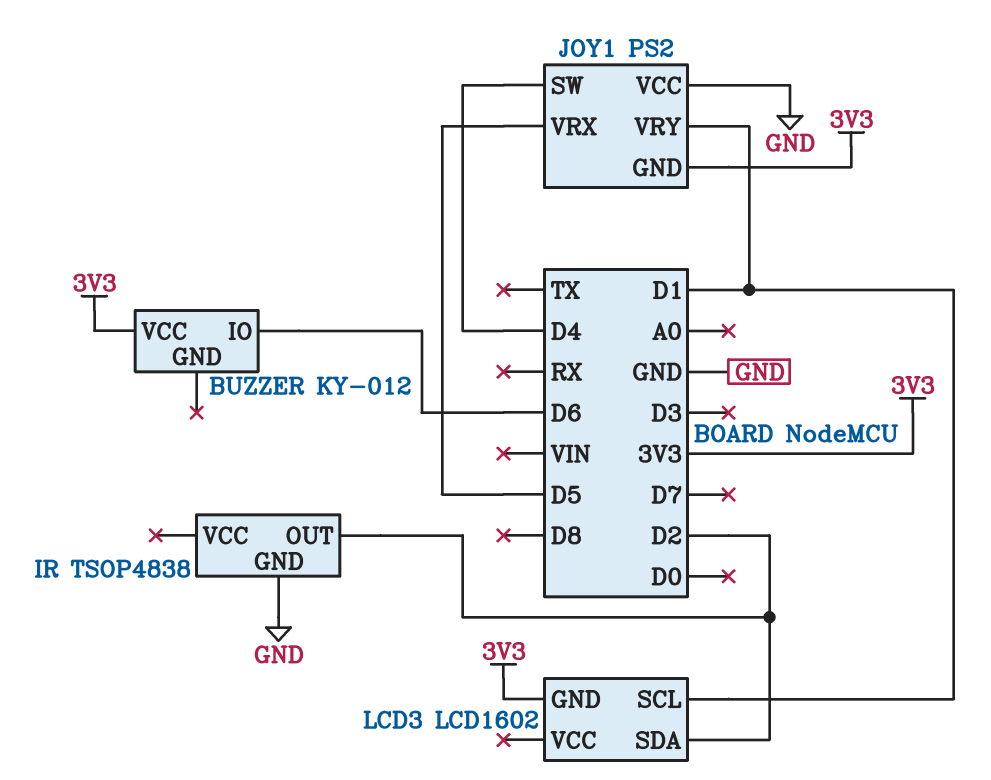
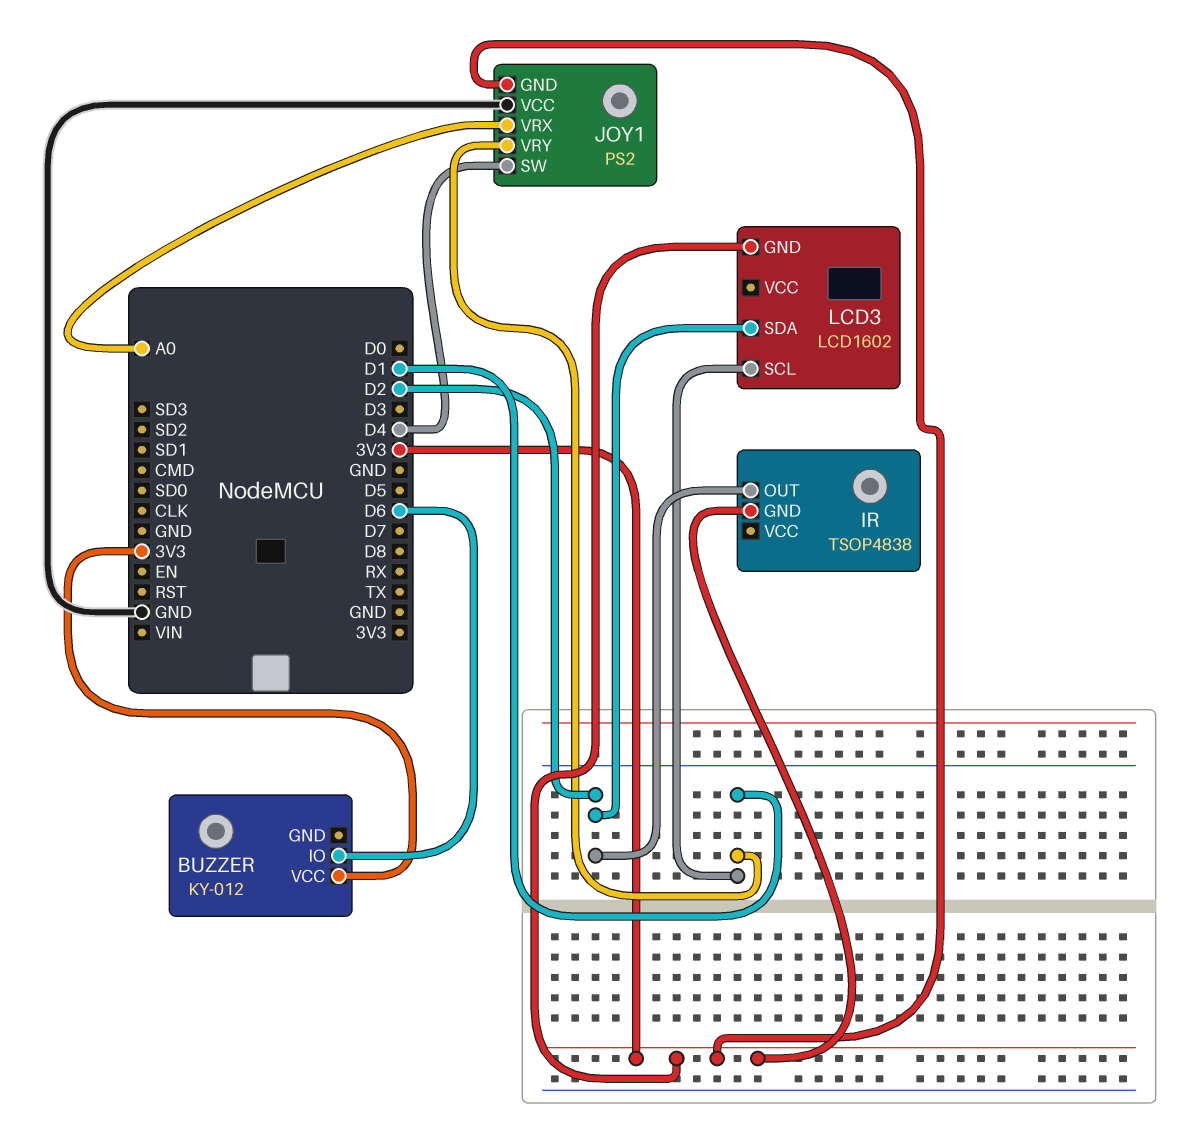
IR pin GND: GND -> 3V3
JOY1 pin VRX: D5 -> A0

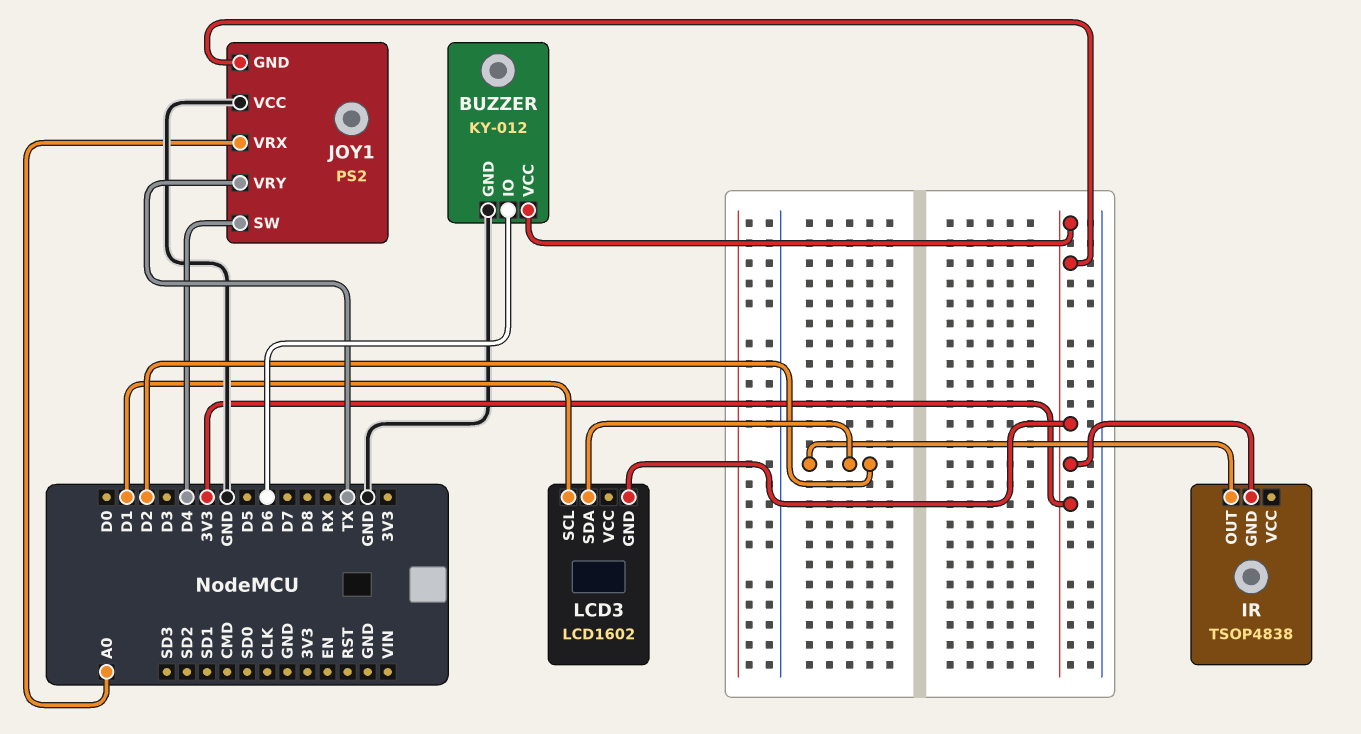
BUZZER pin GND: none -> GND
JOY1 pin VRY: D1 -> TX

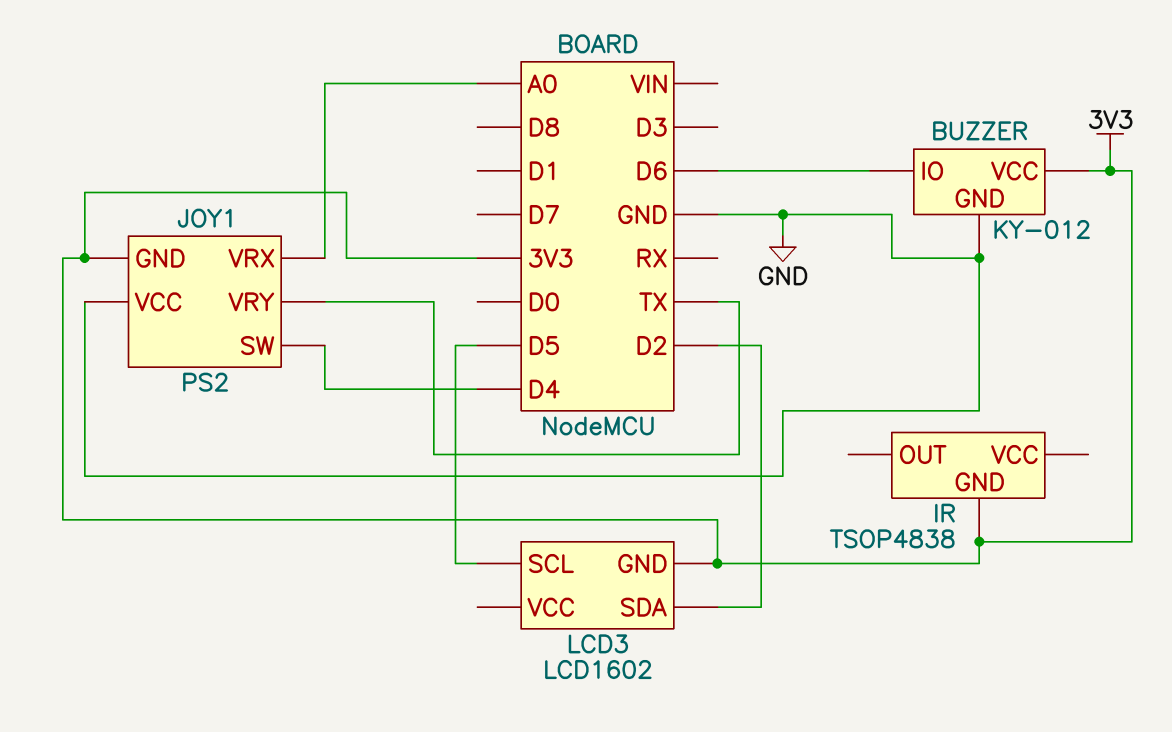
IR pin OUT: D2 -> none
LCD3 pin SCL: D1 -> D5

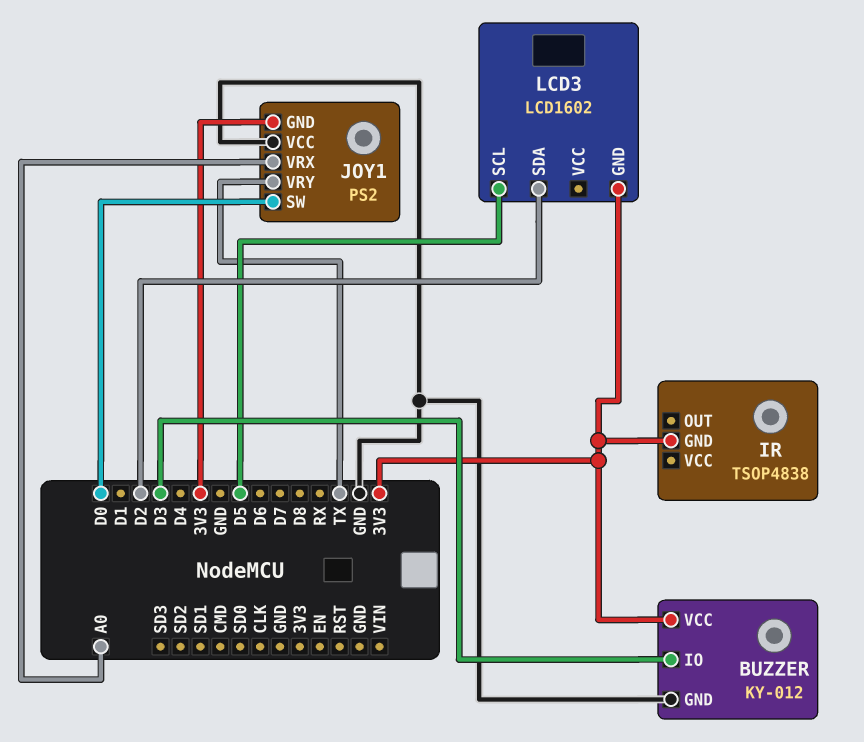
BUZZER pin IO: D6 -> D3
JOY1 pin SW: D4 -> D0

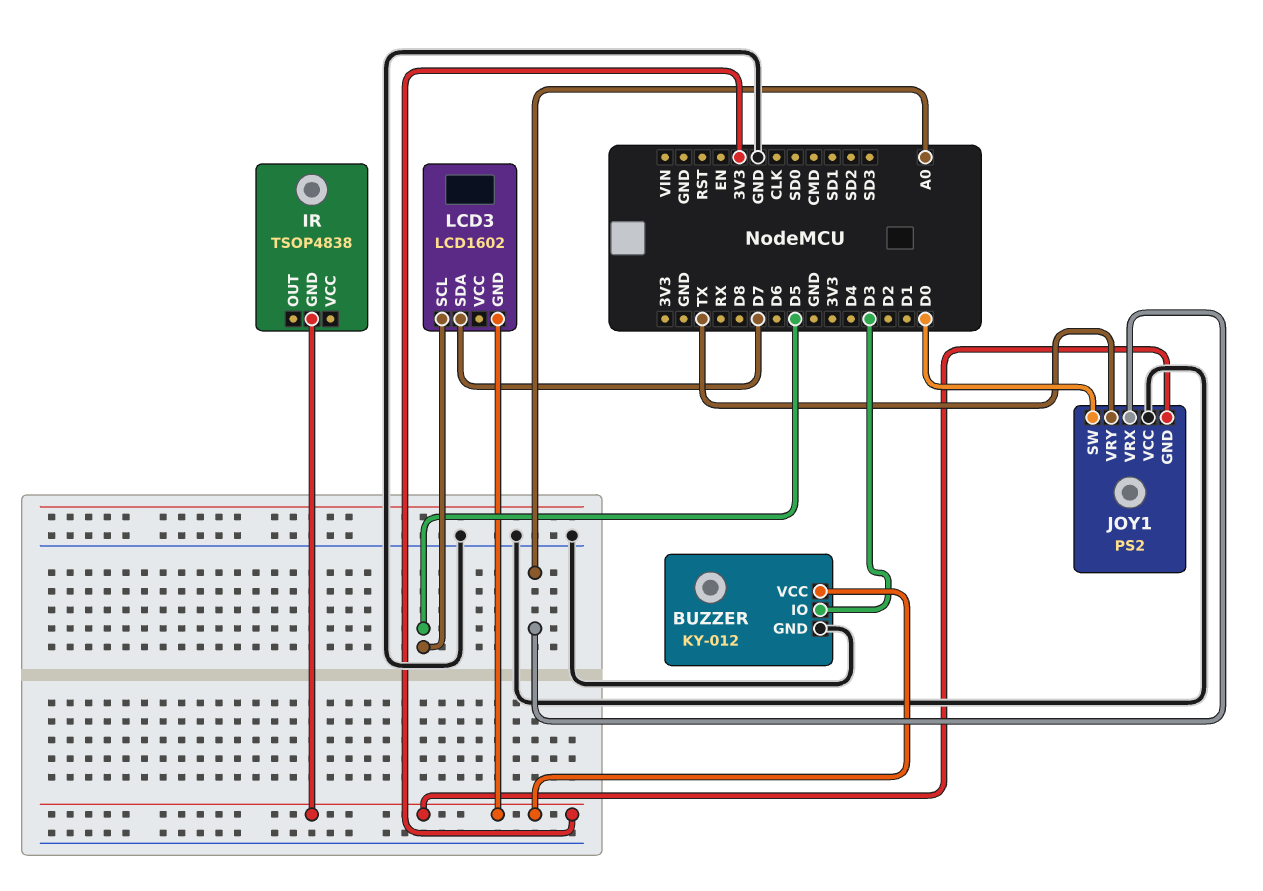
LCD3 pin SDA: D2 -> D7

